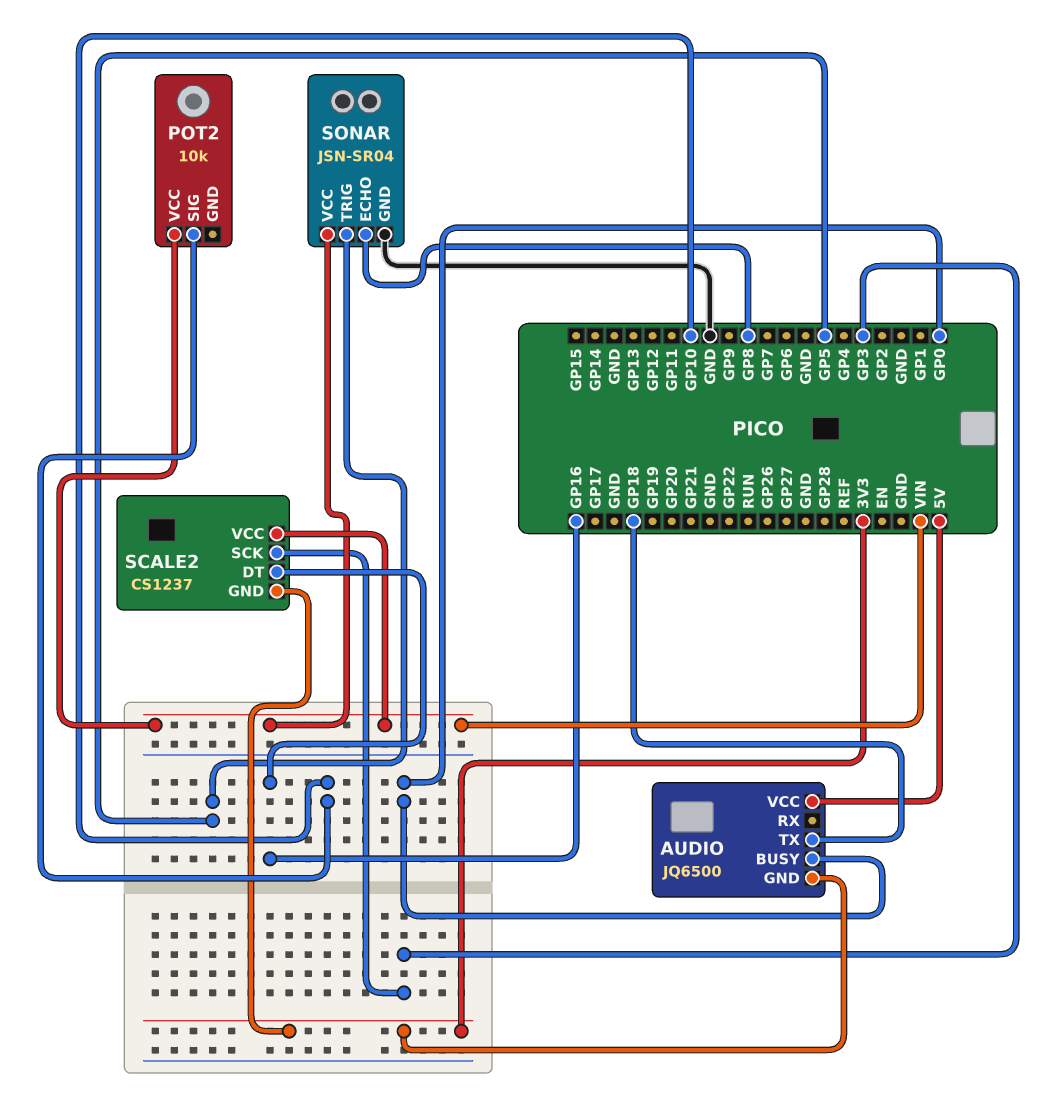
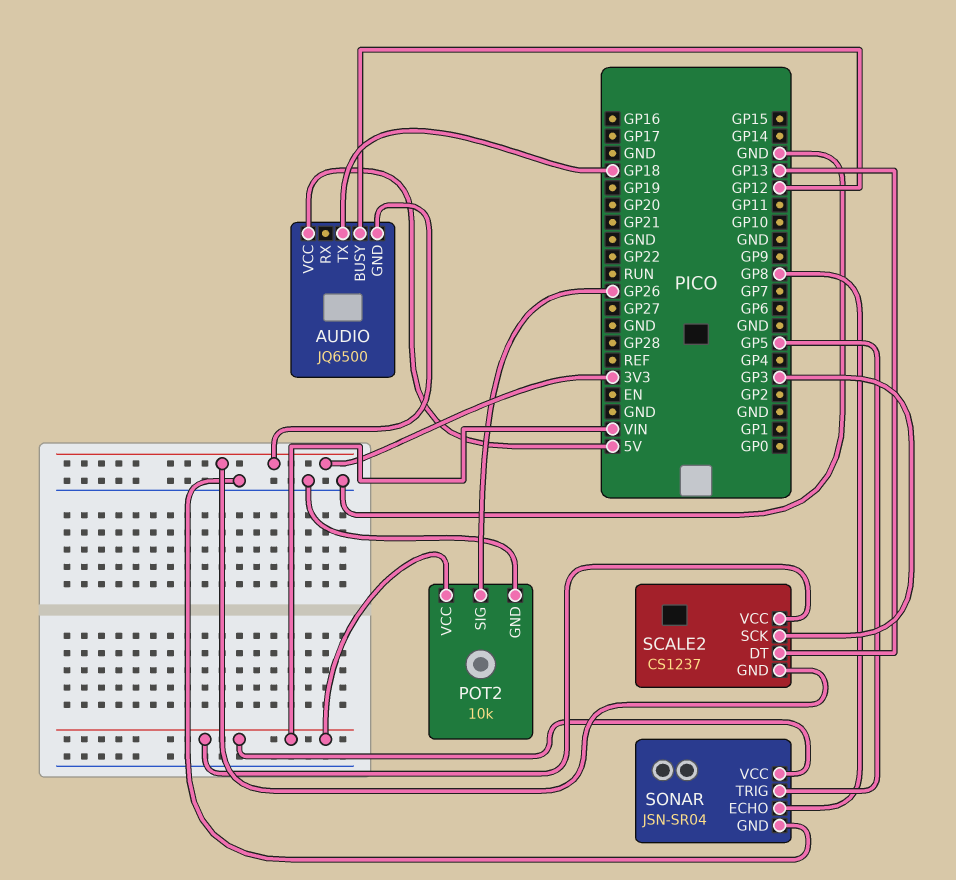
AUDIO pin BUSY: GP0 -> GP12
POT2 pin GND: none -> GND
POT2 pin SIG: GP10 -> GP26
SCALE2 pin DT: GP16 -> GP13

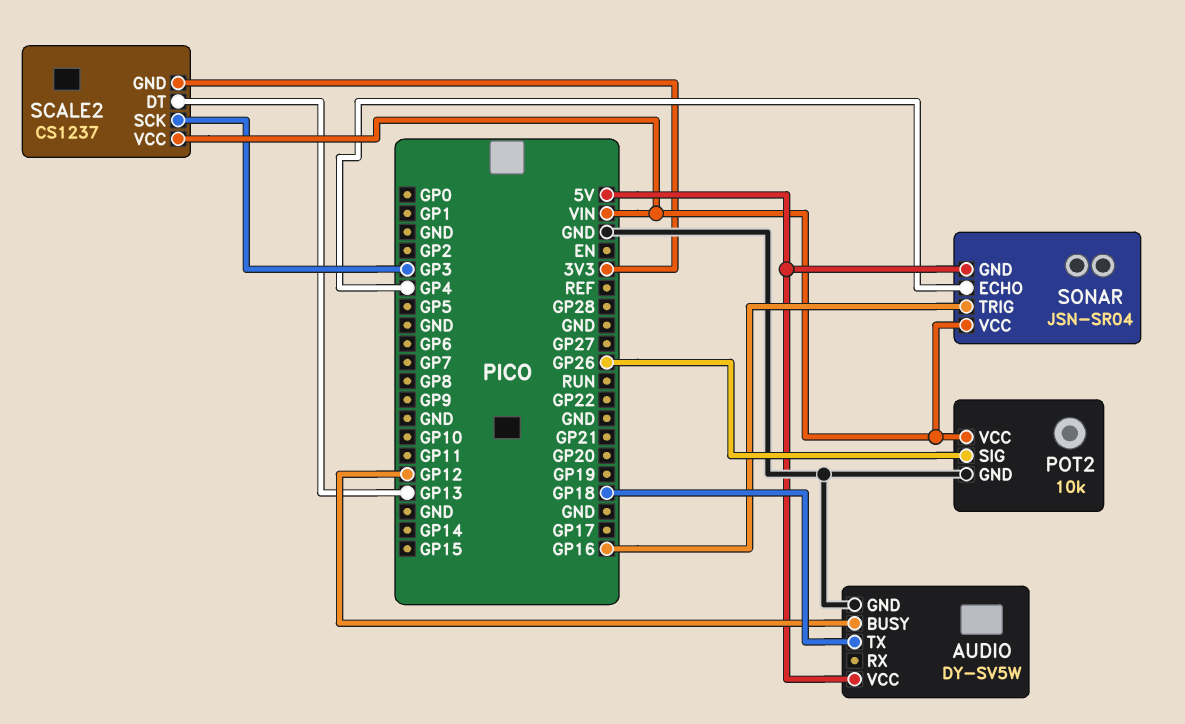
AUDIO: JQ6500 -> DY-SV5W
AUDIO pin GND: 3V3 -> GND
SONAR pin ECHO: GP8 -> GP4
SONAR pin GND: GND -> 5V
SONAR pin TRIG: GP5 -> GP16

